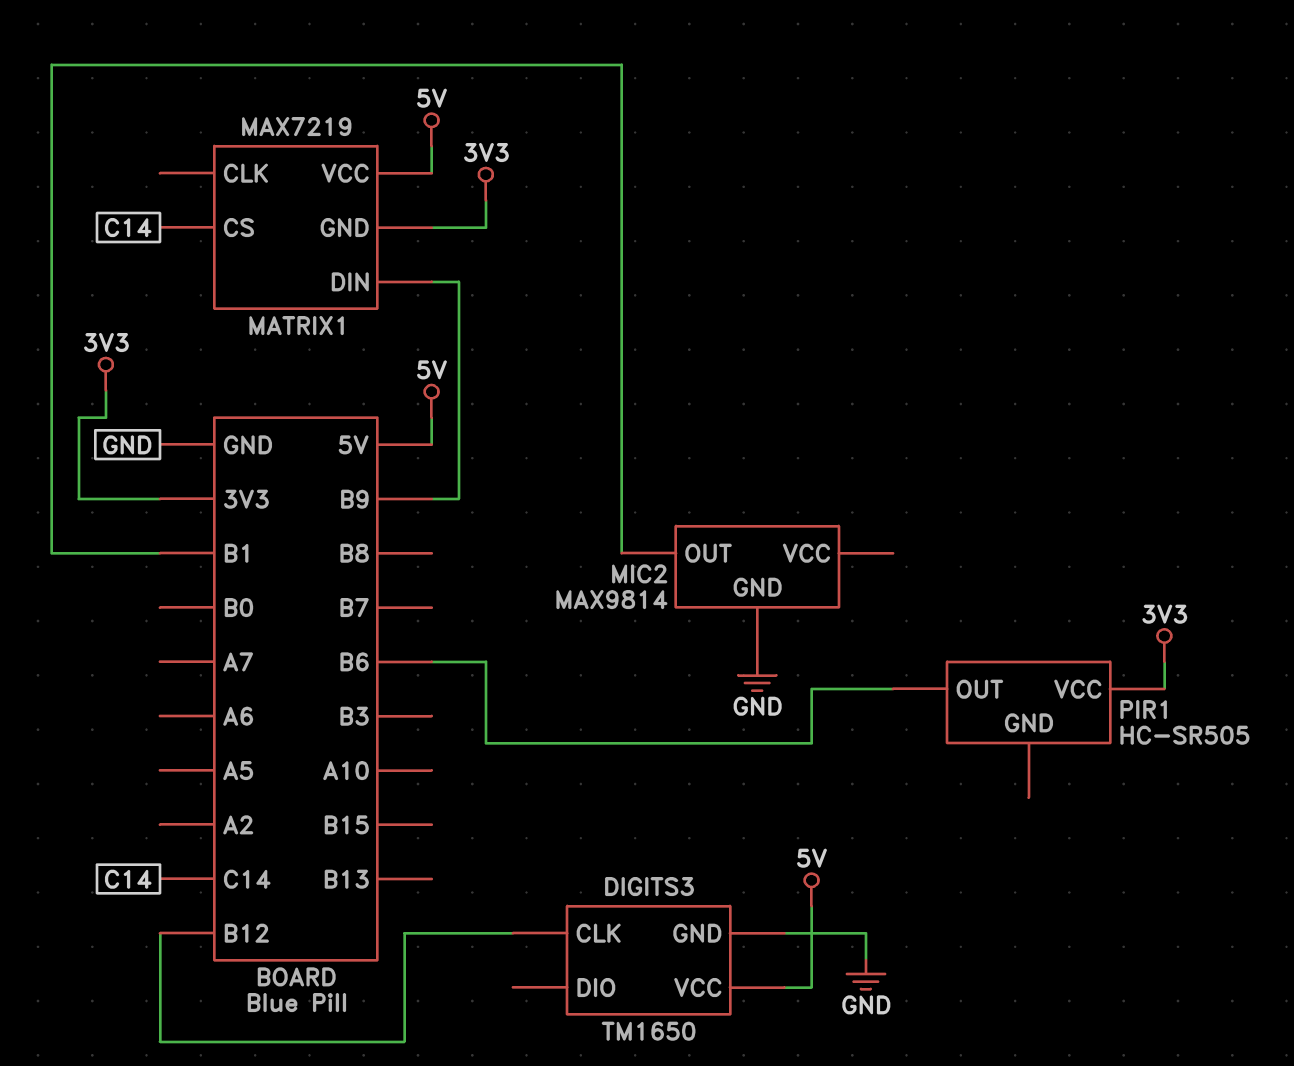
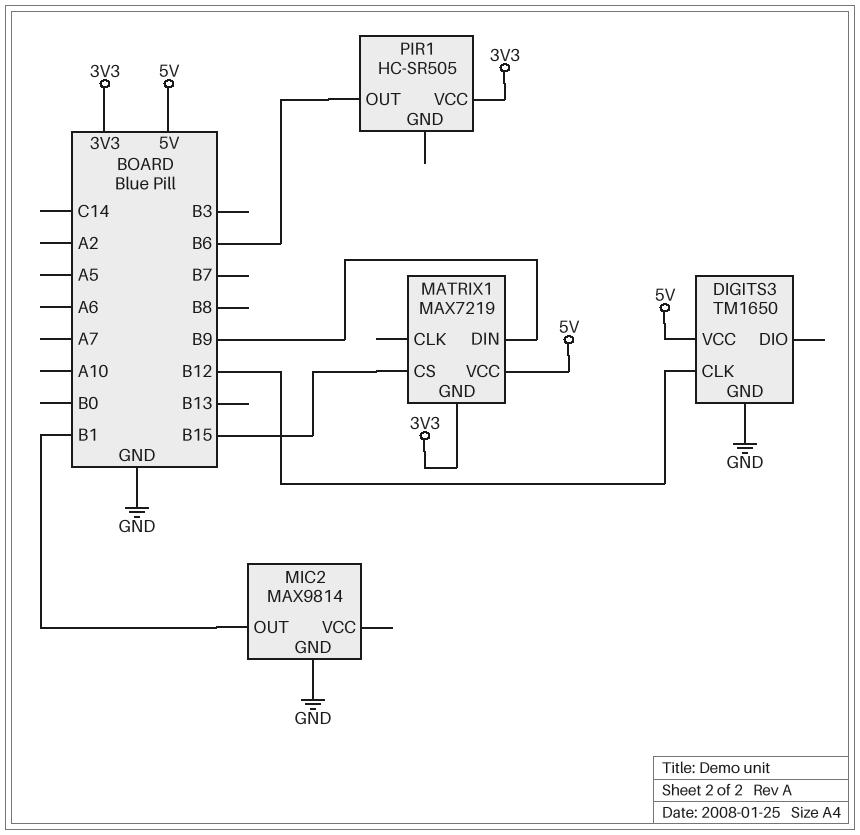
MATRIX1 pin CS: C14 -> B15

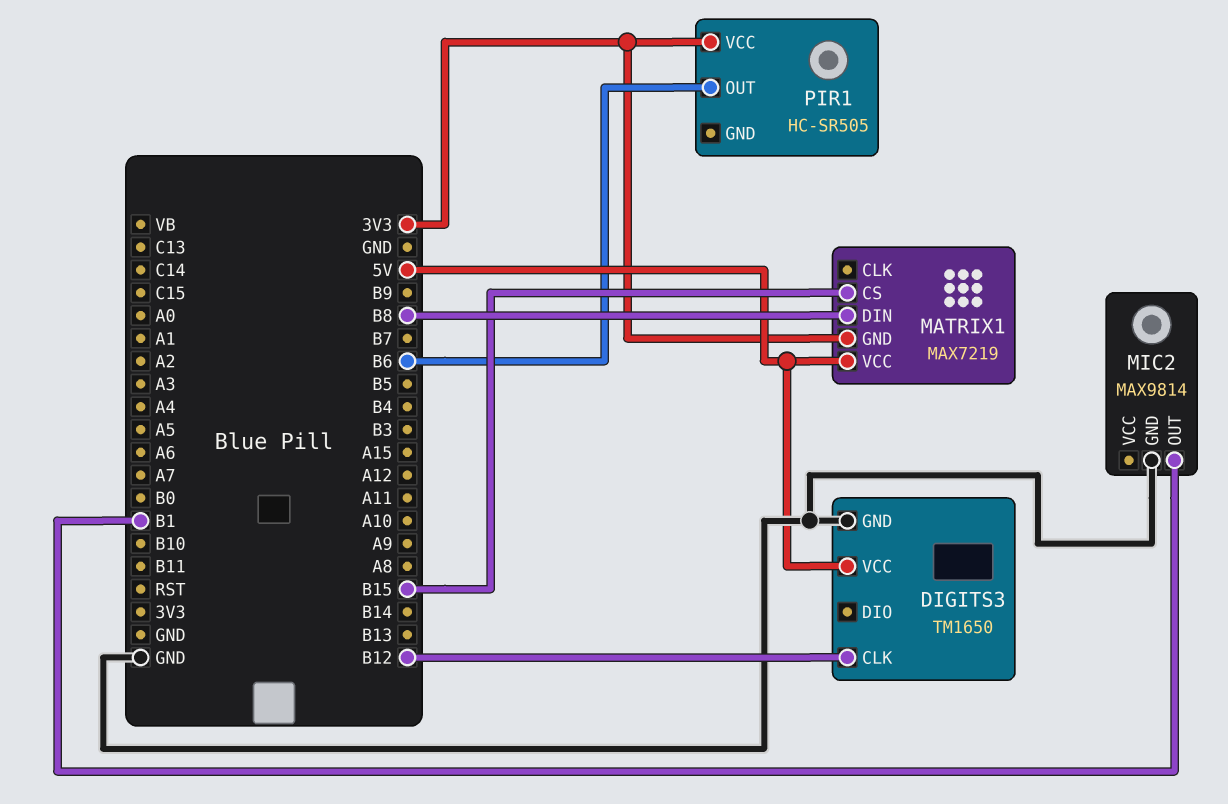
MATRIX1 pin DIN: B9 -> B8

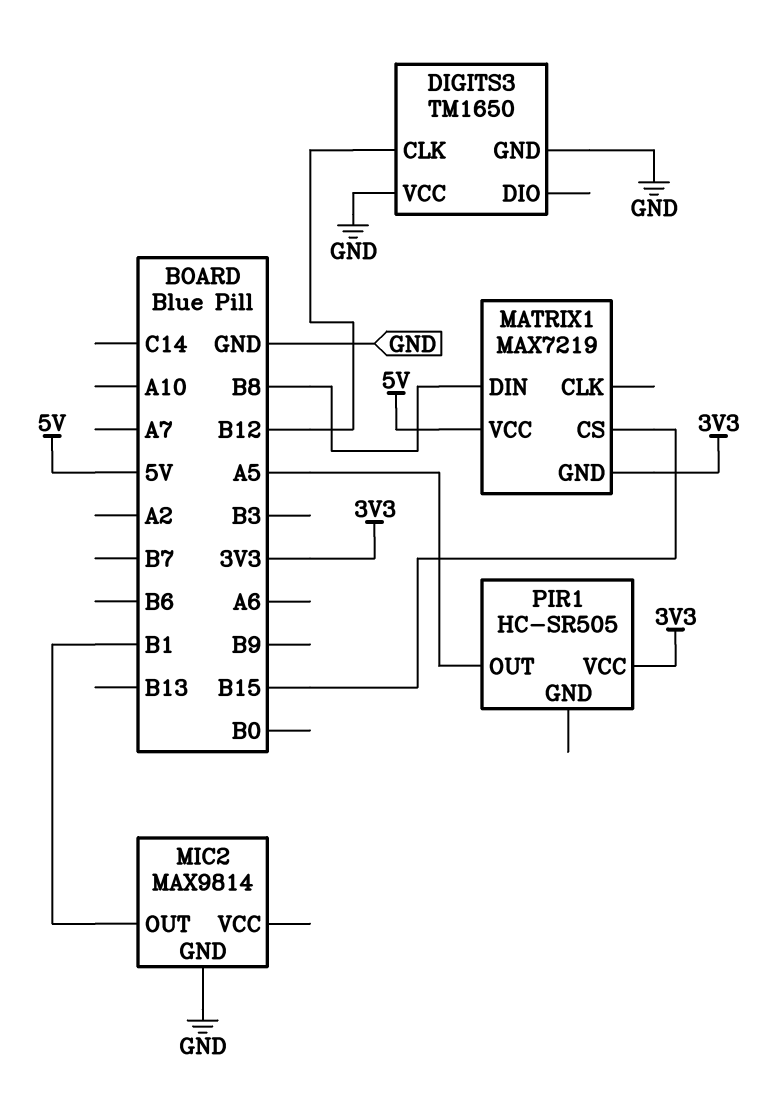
DIGITS3 pin VCC: 5V -> GND
PIR1 pin OUT: B6 -> A5

